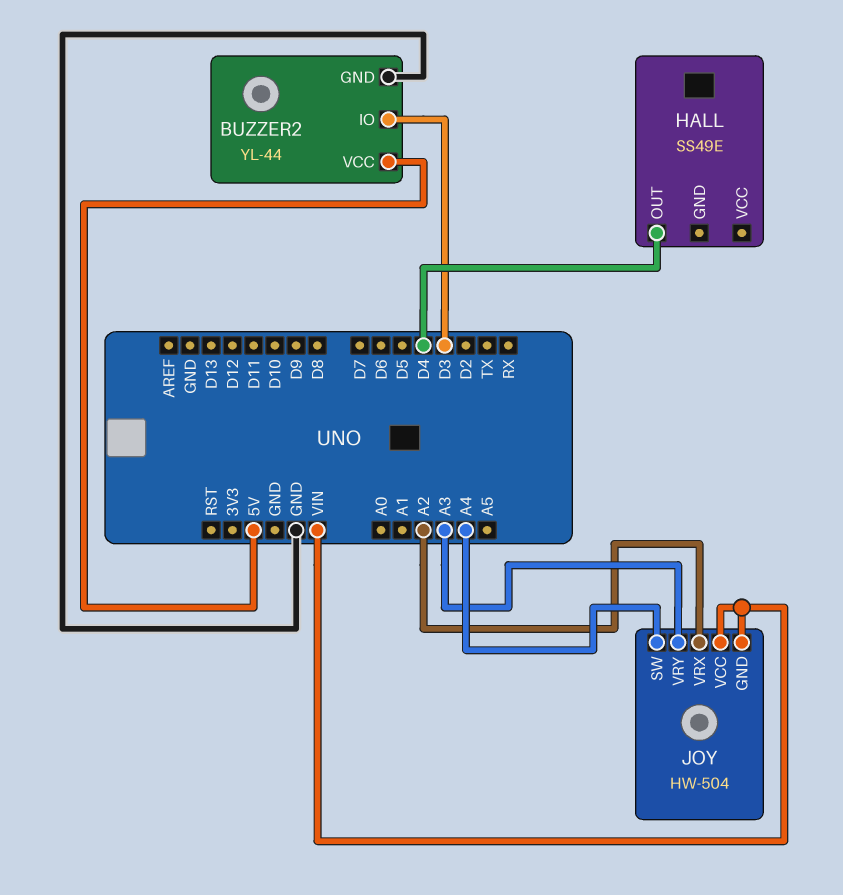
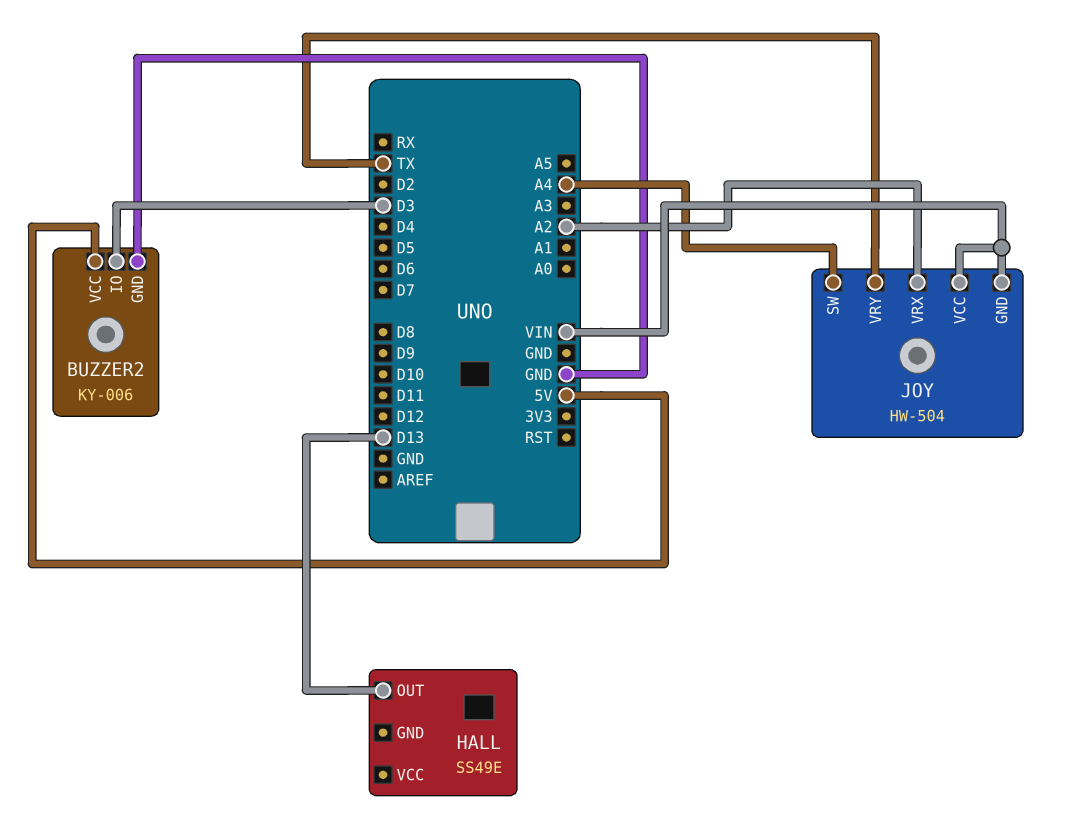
BUZZER2: YL-44 -> KY-006
HALL pin OUT: D4 -> D13
JOY pin VRY: A3 -> TX

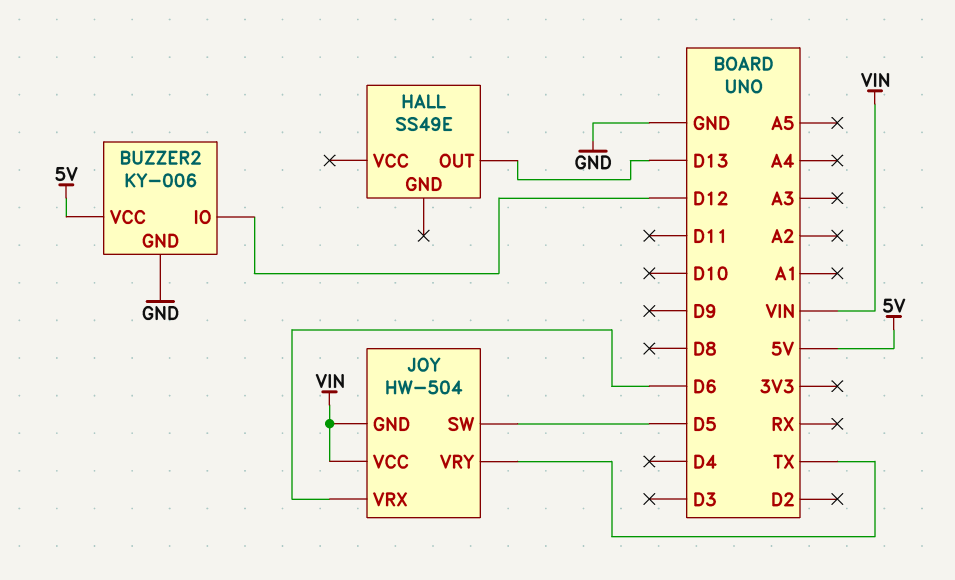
BUZZER2 pin IO: D3 -> D12
JOY pin SW: A4 -> D5
JOY pin VRX: A2 -> D6

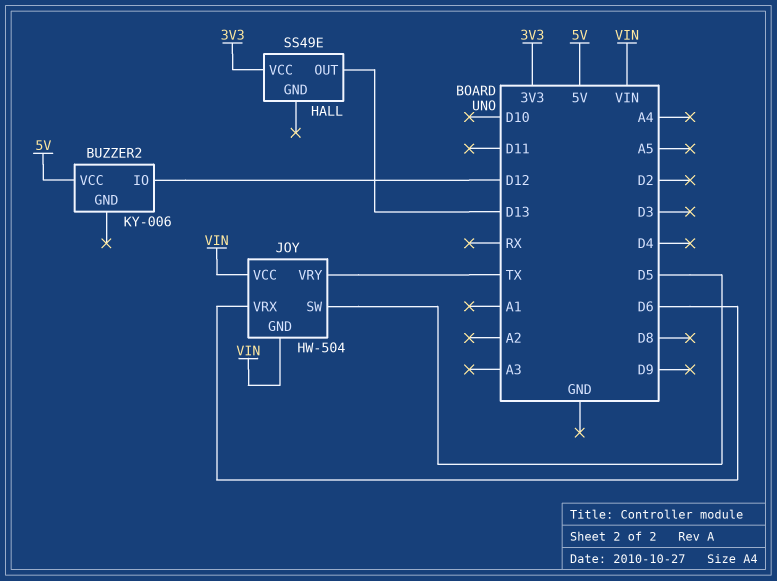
BUZZER2 pin GND: GND -> none
HALL pin VCC: none -> 3V3

